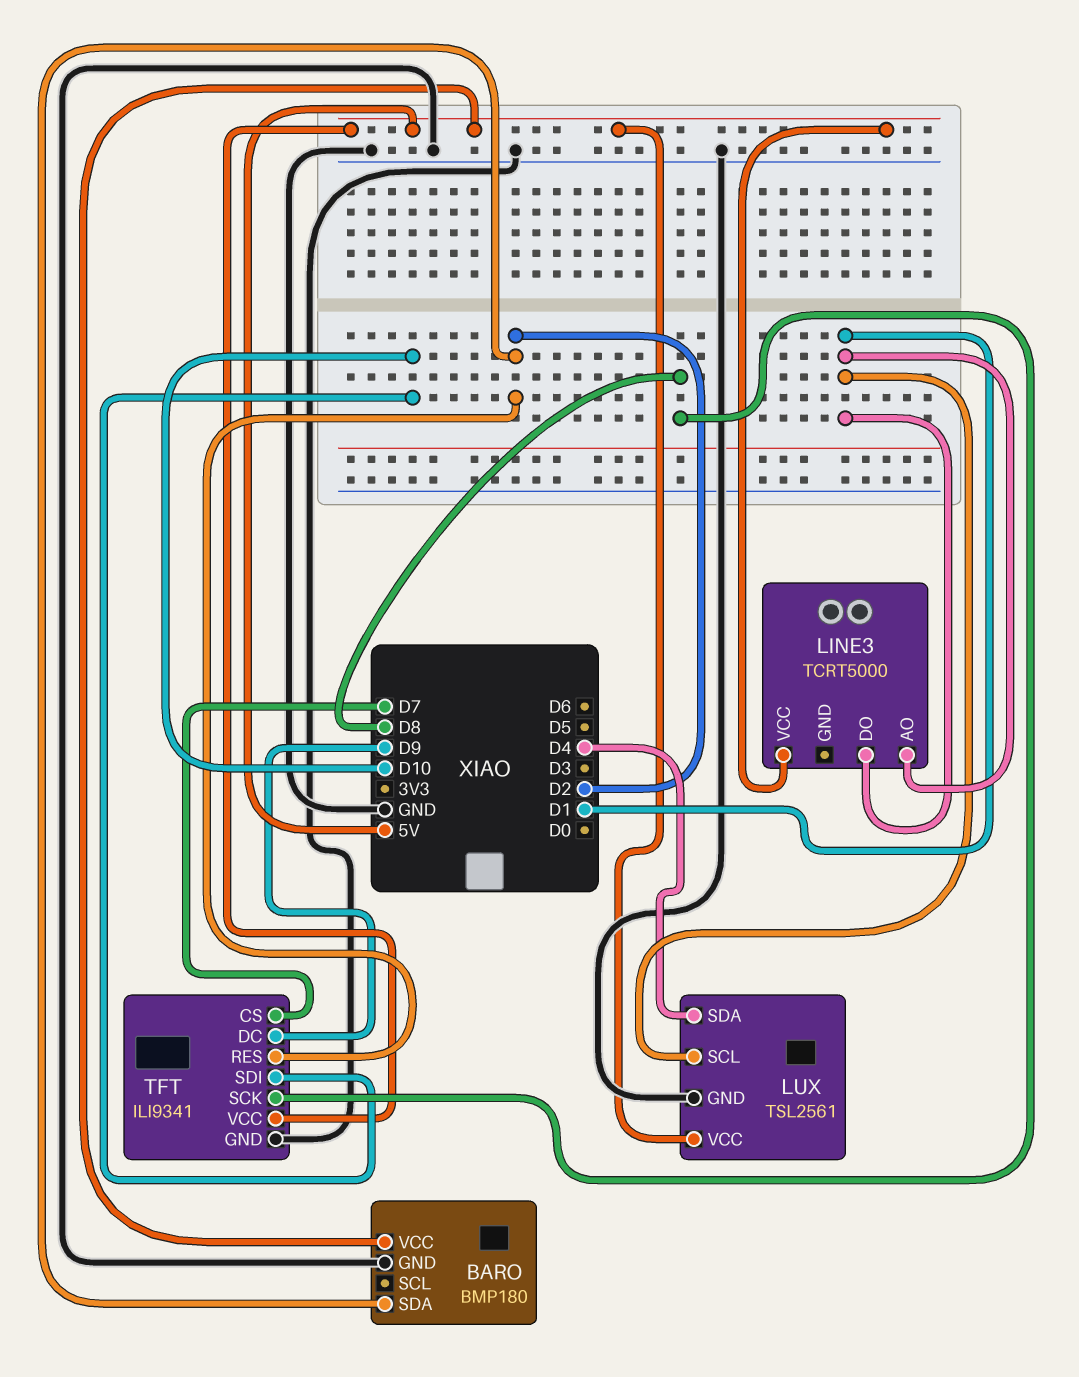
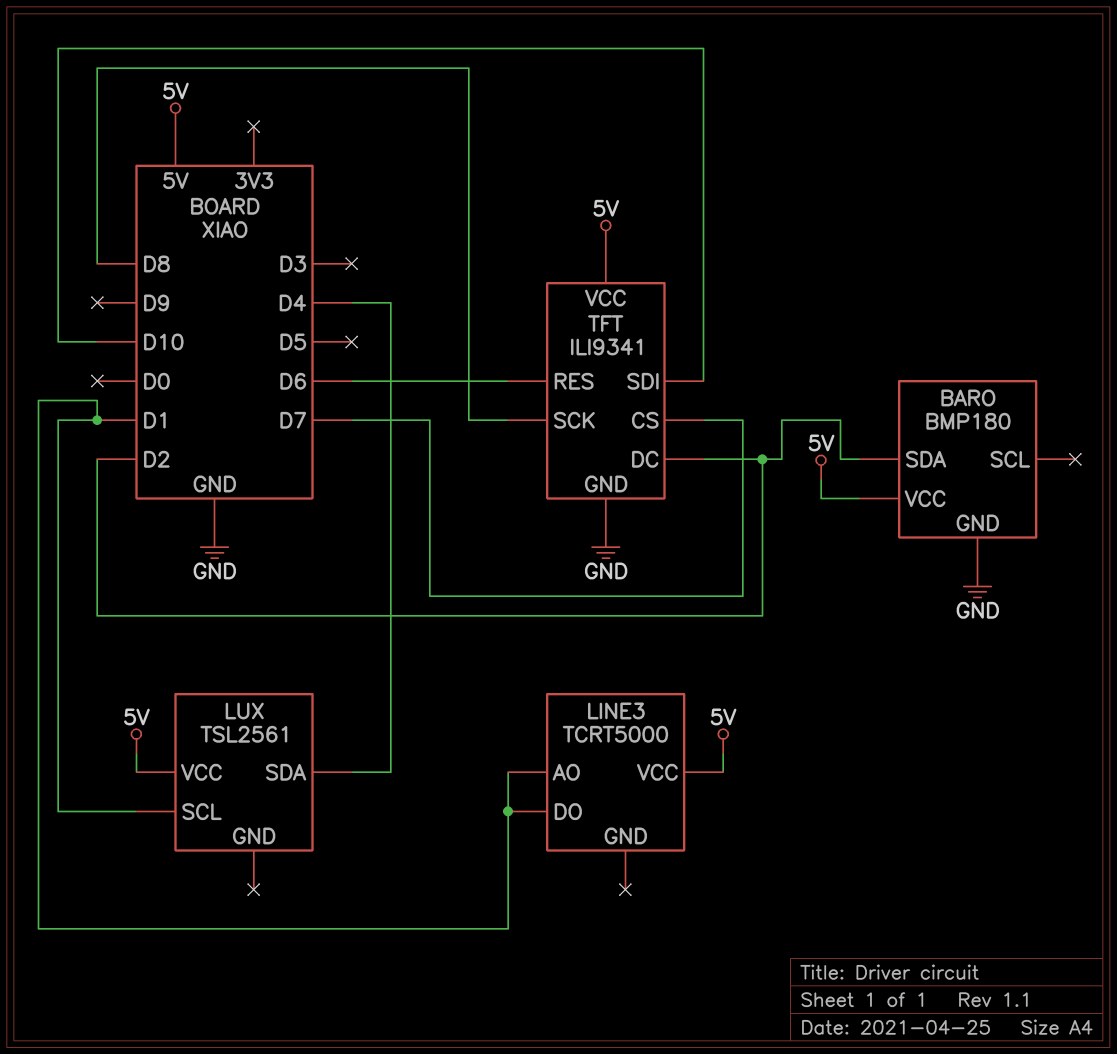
LUX pin GND: GND -> none
TFT pin DC: D9 -> D2
TFT pin RES: D2 -> D6

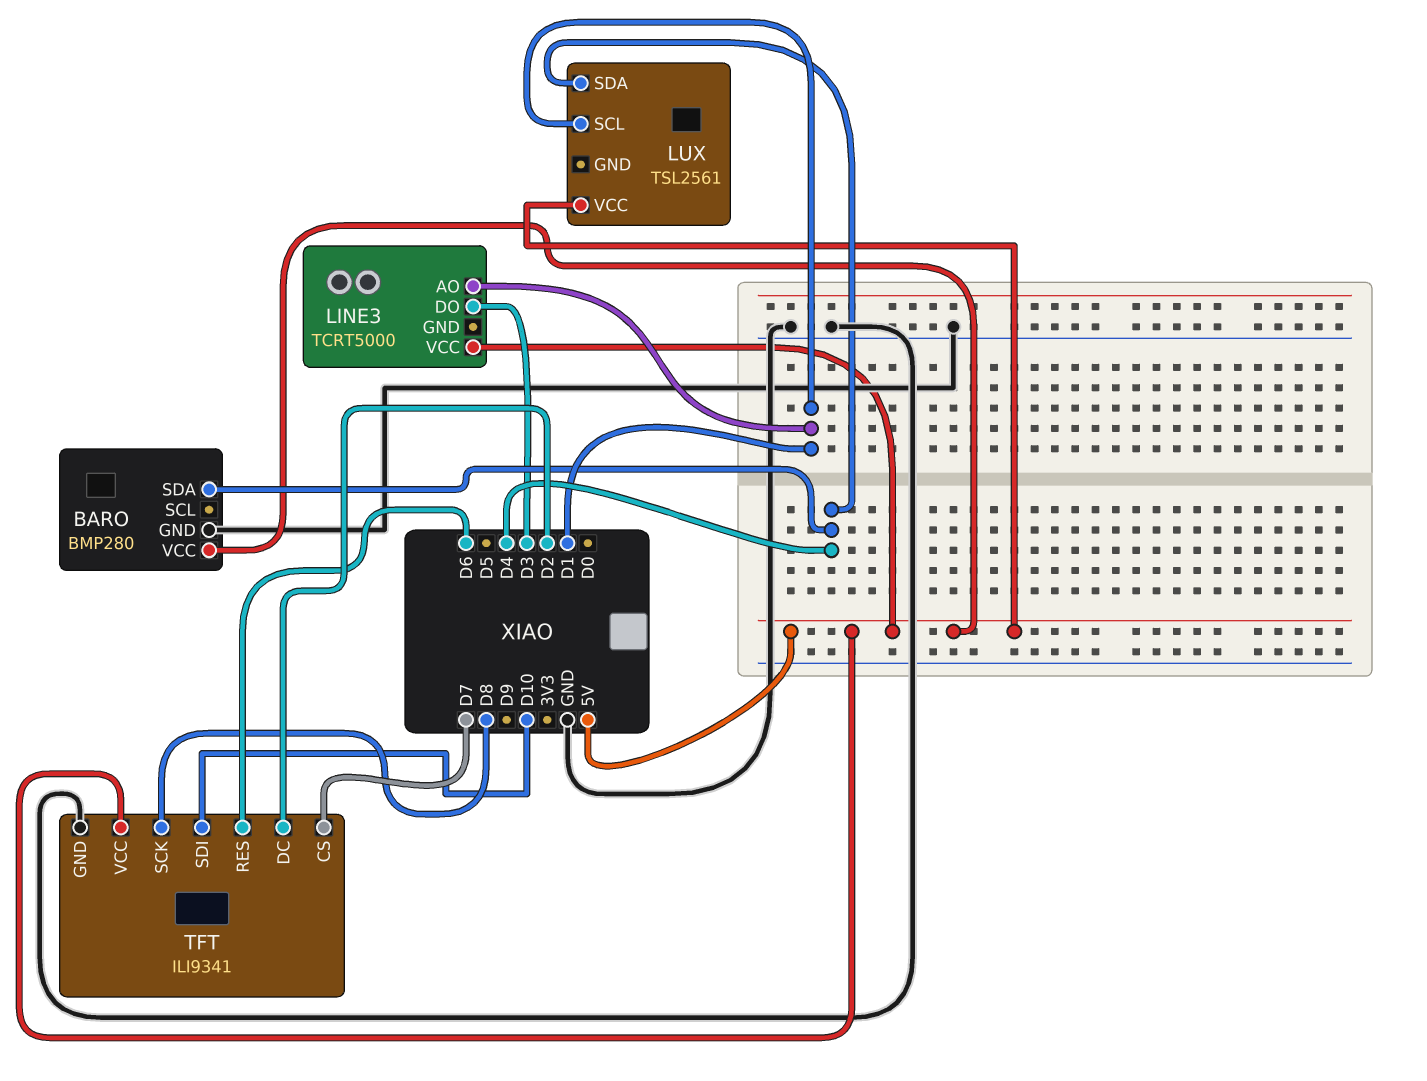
BARO: BMP180 -> BMP280
BARO pin SDA: D2 -> D4
LINE3 pin DO: D1 -> D3

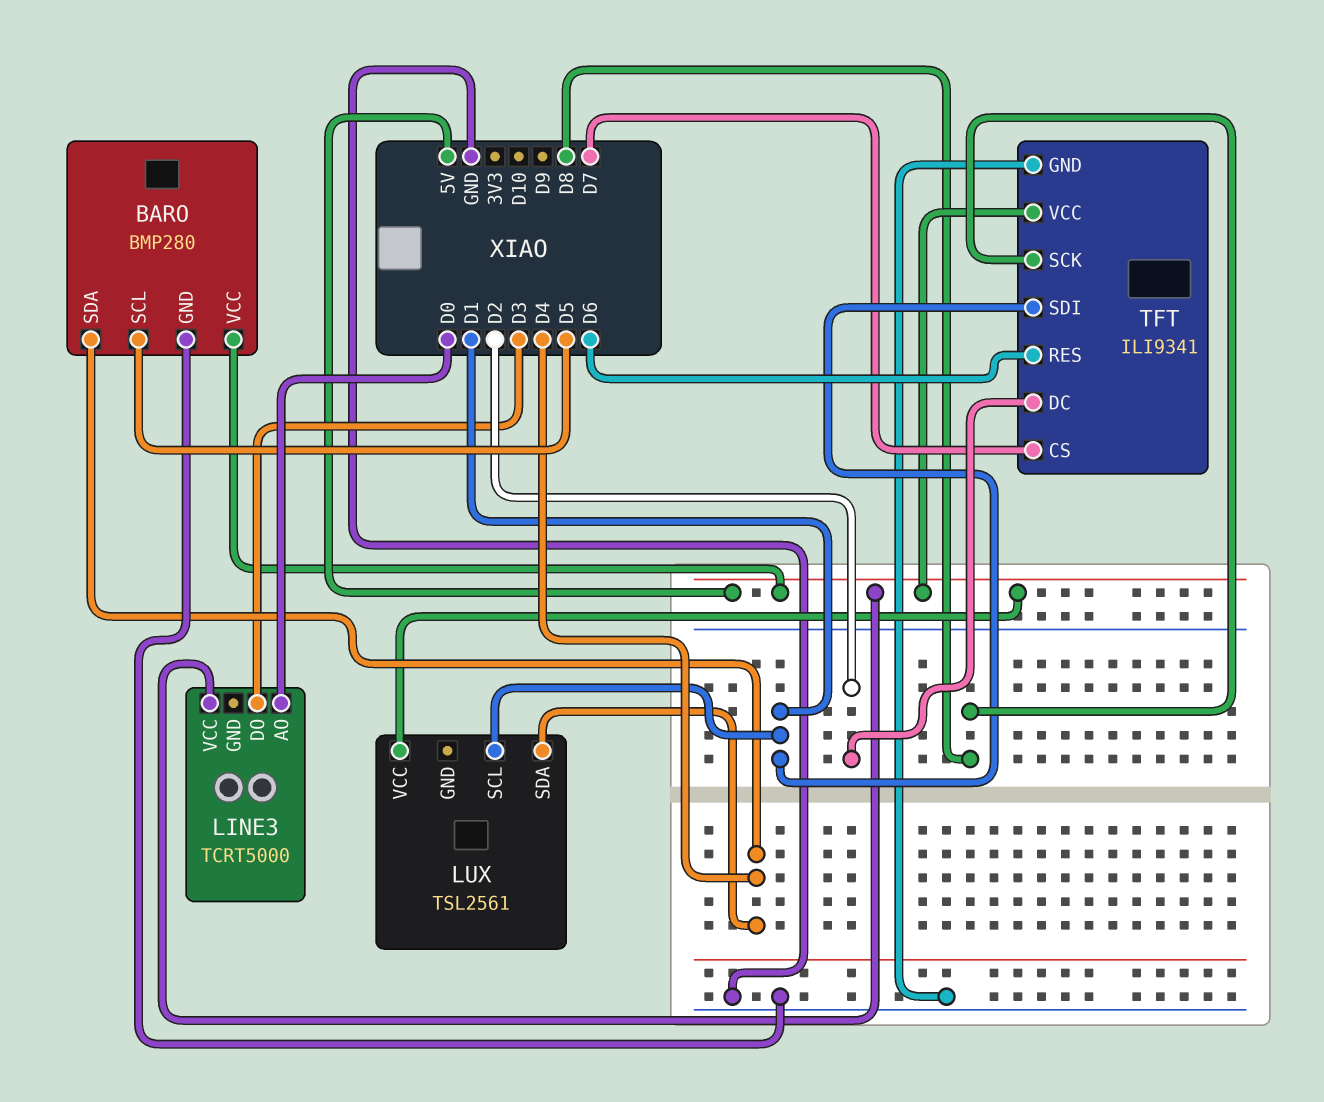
BARO pin SCL: none -> D5
LINE3 pin AO: D1 -> D0
TFT pin SDI: D10 -> D1

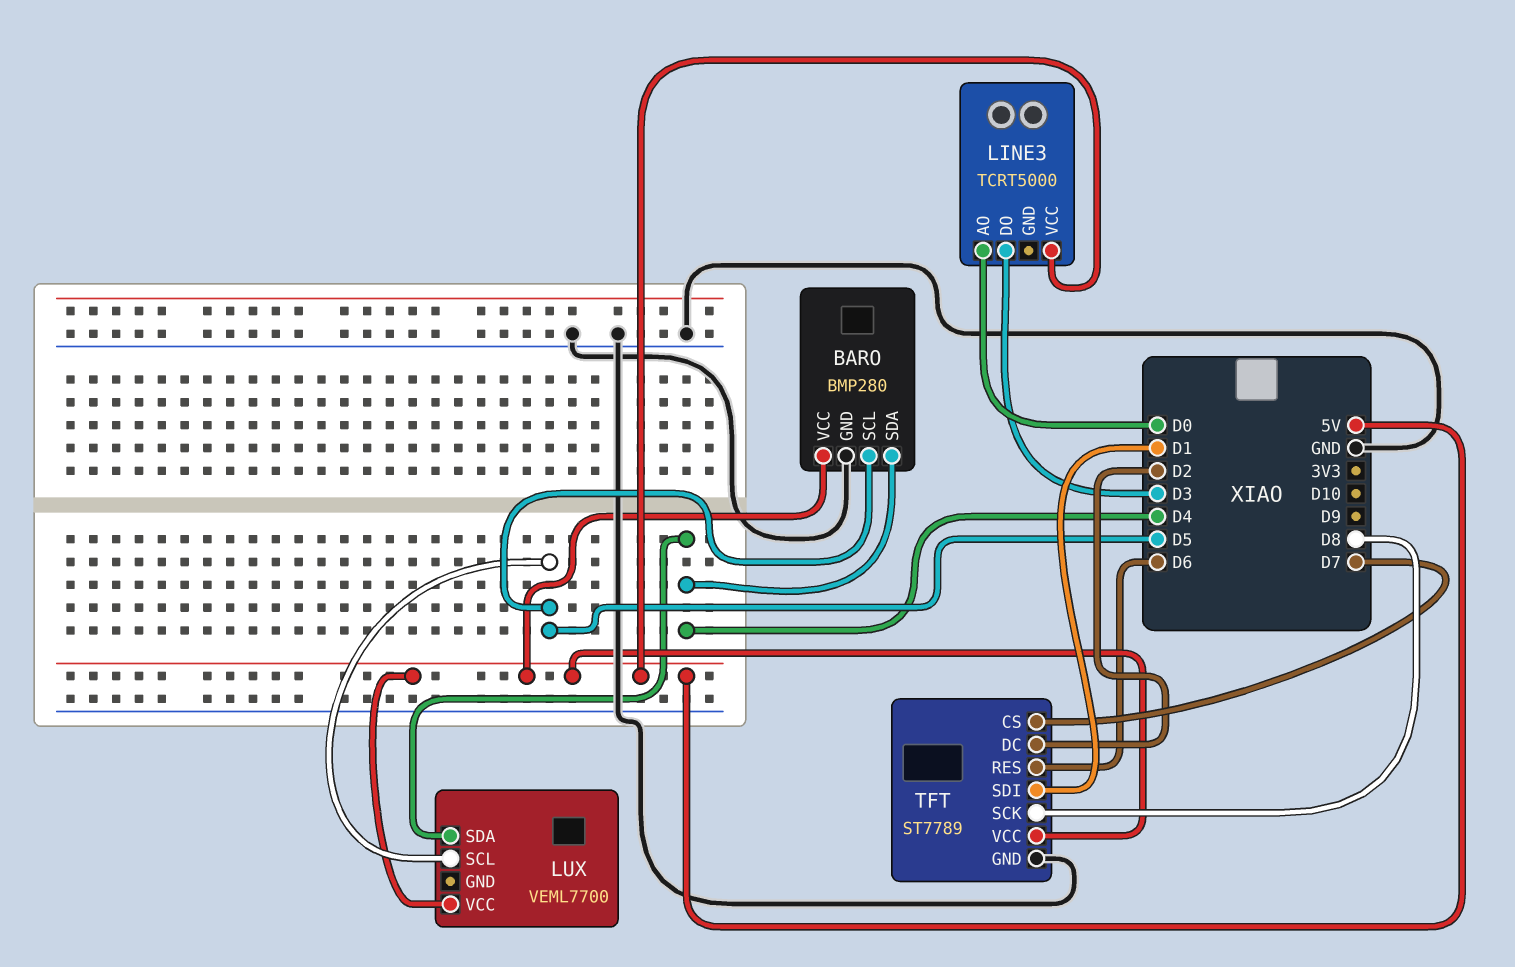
LUX: TSL2561 -> VEML7700
LUX pin SCL: D1 -> D5
TFT: ILI9341 -> ST7789

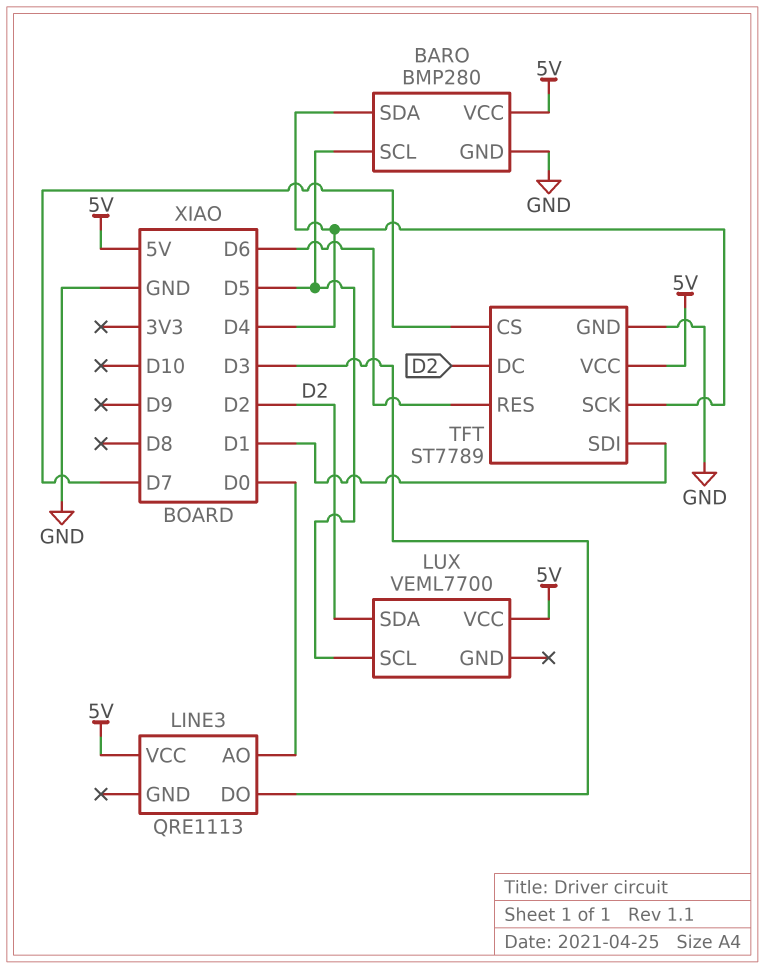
LINE3: TCRT5000 -> QRE1113
LUX pin SDA: D4 -> D2
TFT pin SCK: D8 -> D4

